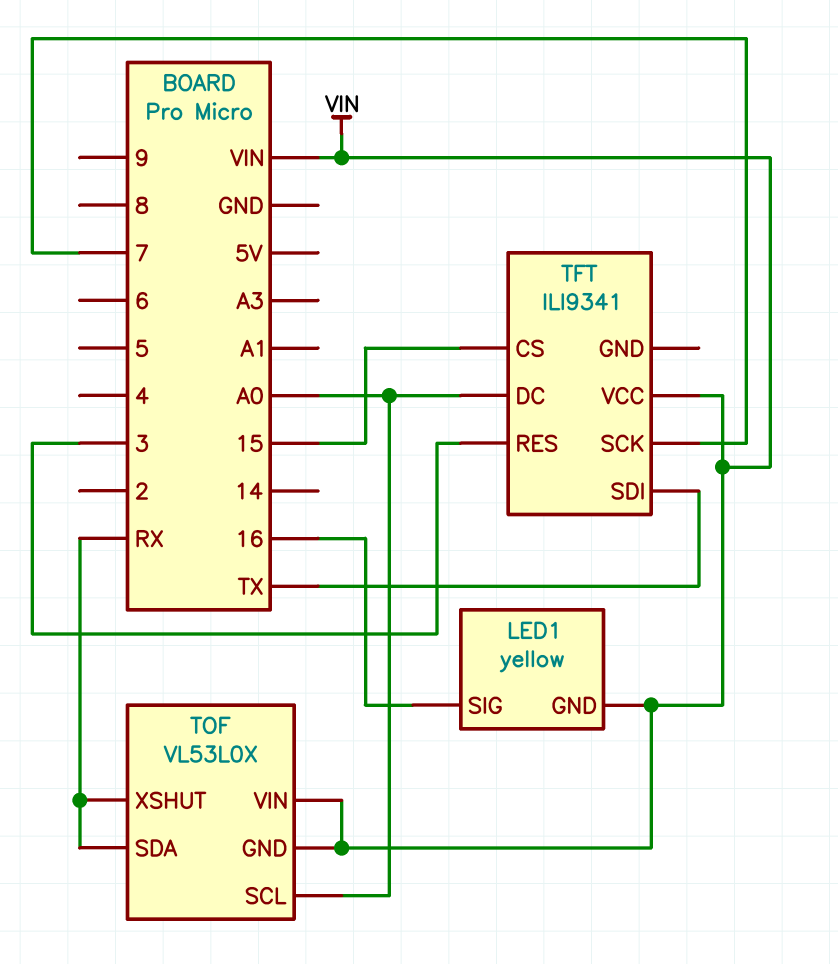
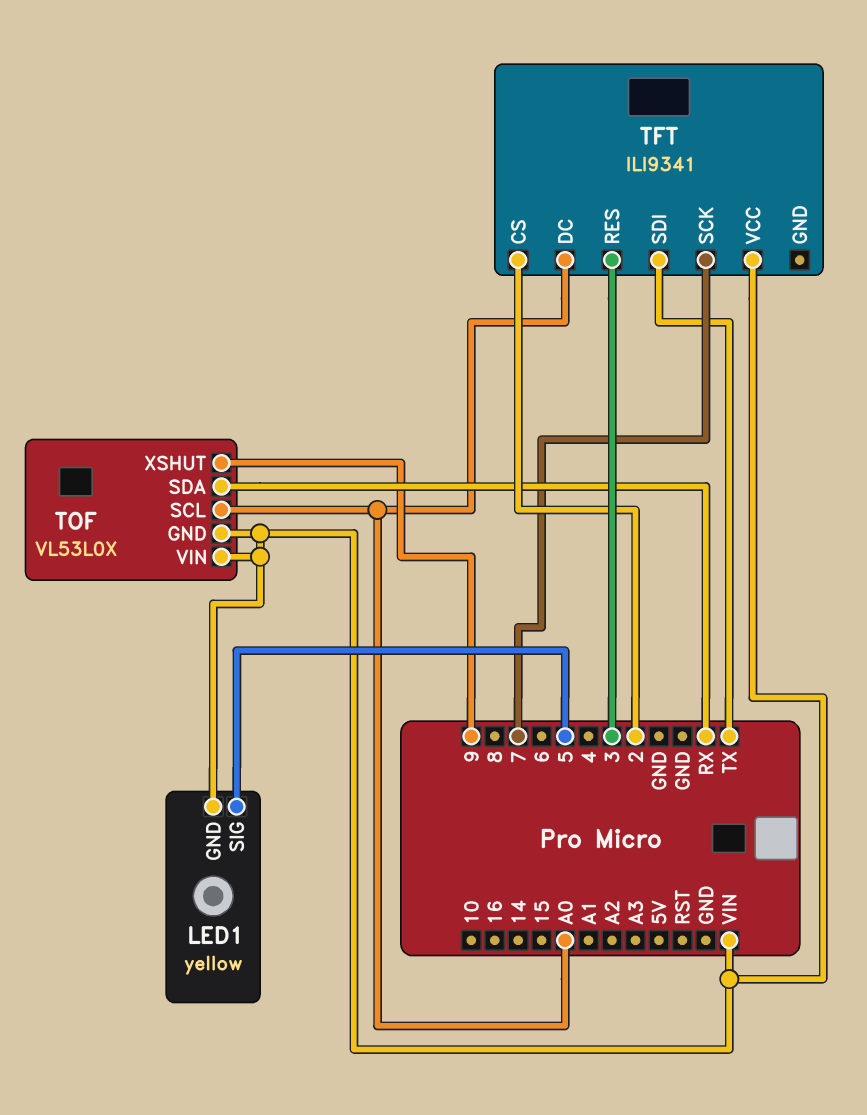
LED1 pin SIG: 16 -> 5
TFT pin CS: 15 -> 2
TOF pin XSHUT: RX -> 9

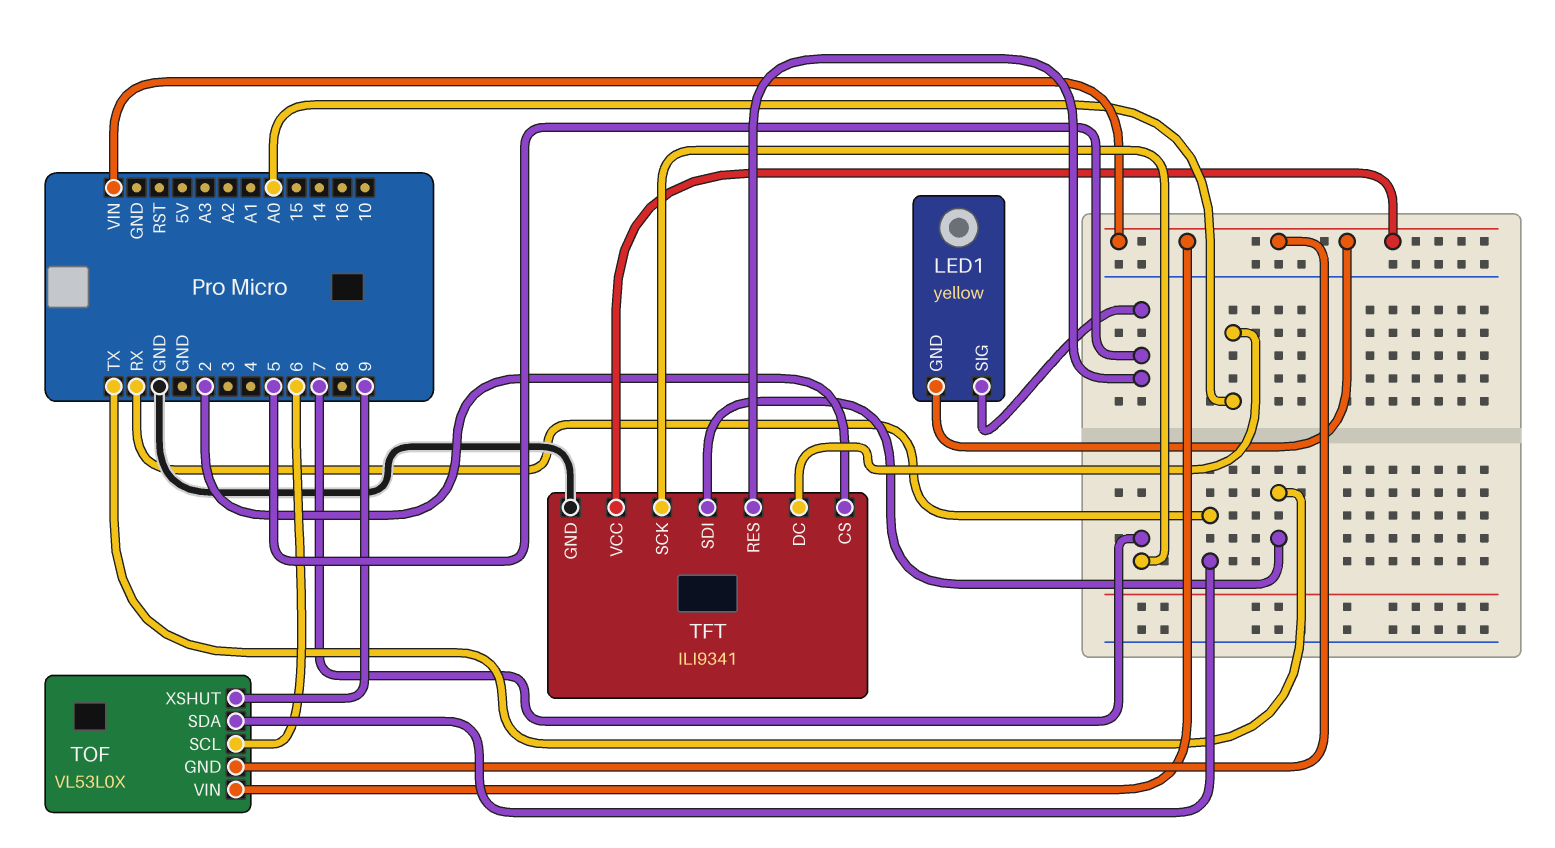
TFT pin GND: none -> GND
TFT pin RES: 3 -> 5
TOF pin SCL: A0 -> 6

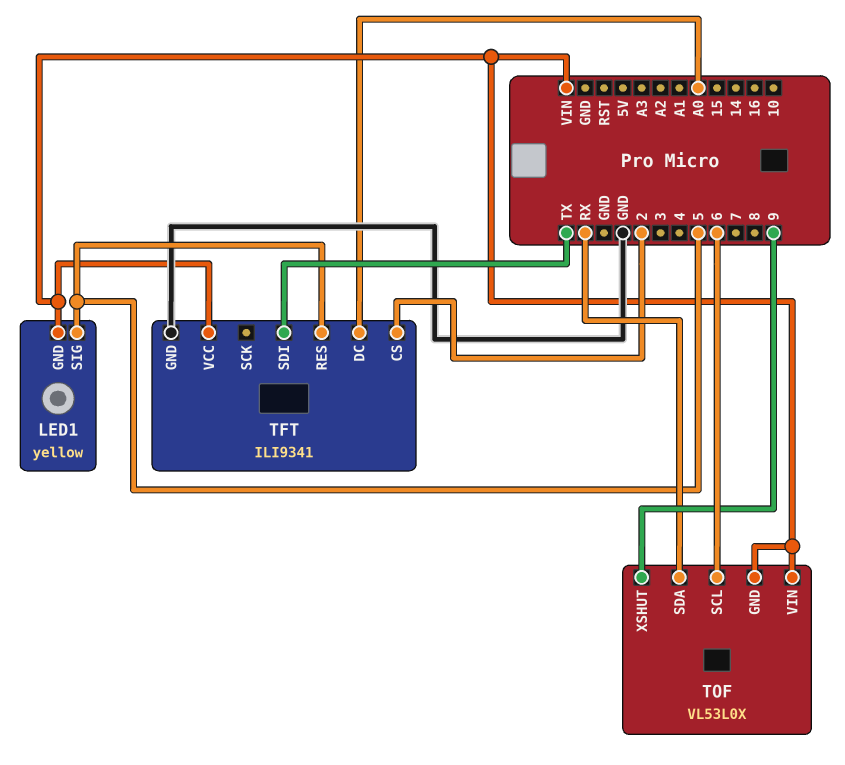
TFT pin SCK: 7 -> none

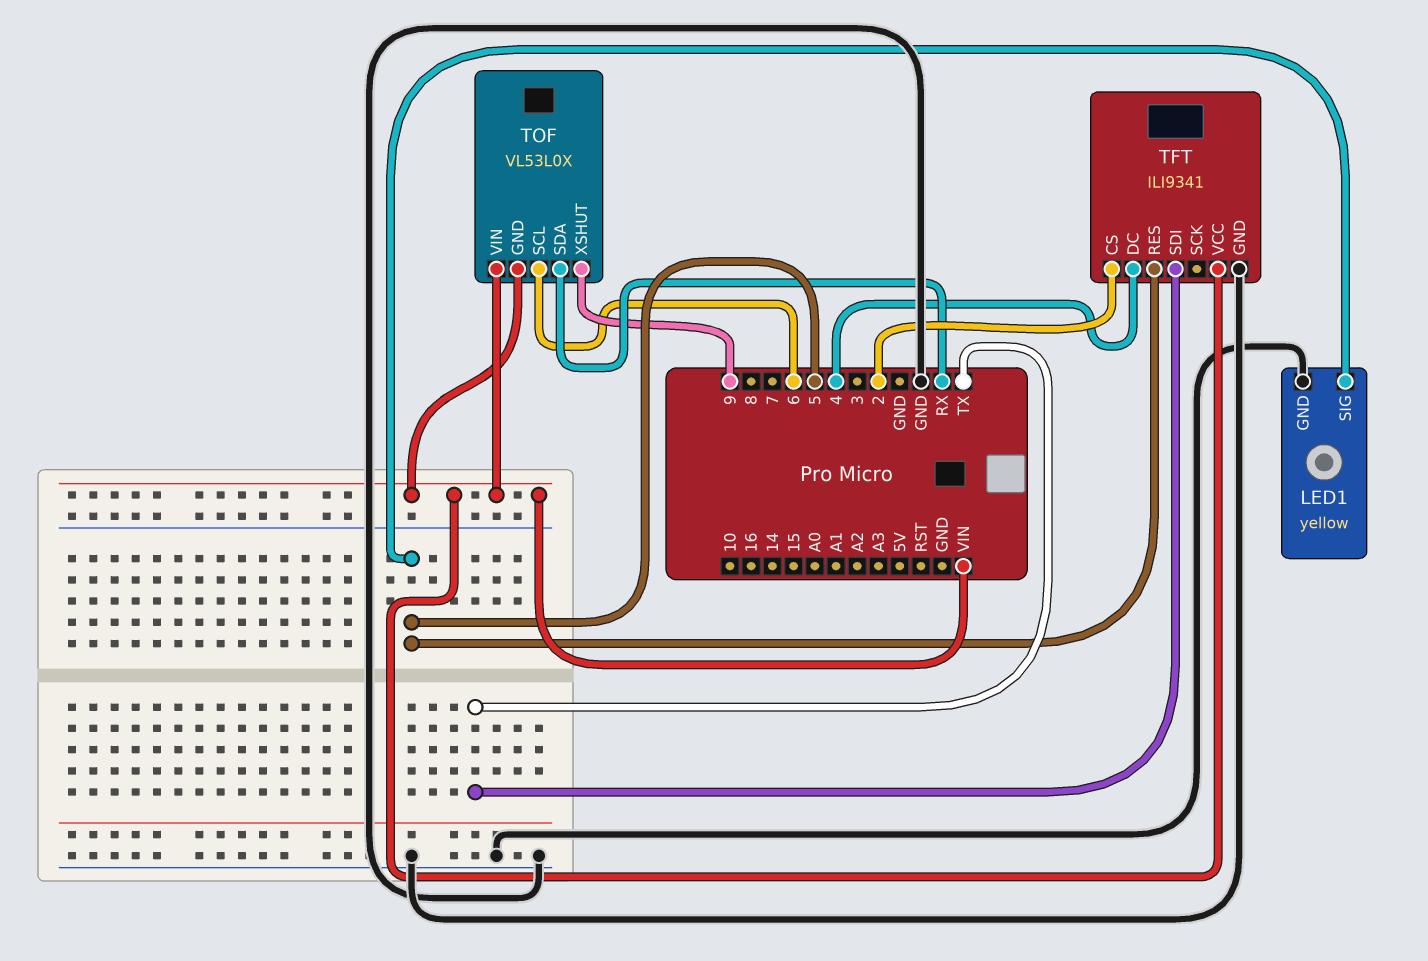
LED1 pin GND: VIN -> GND
TFT pin DC: A0 -> 4

